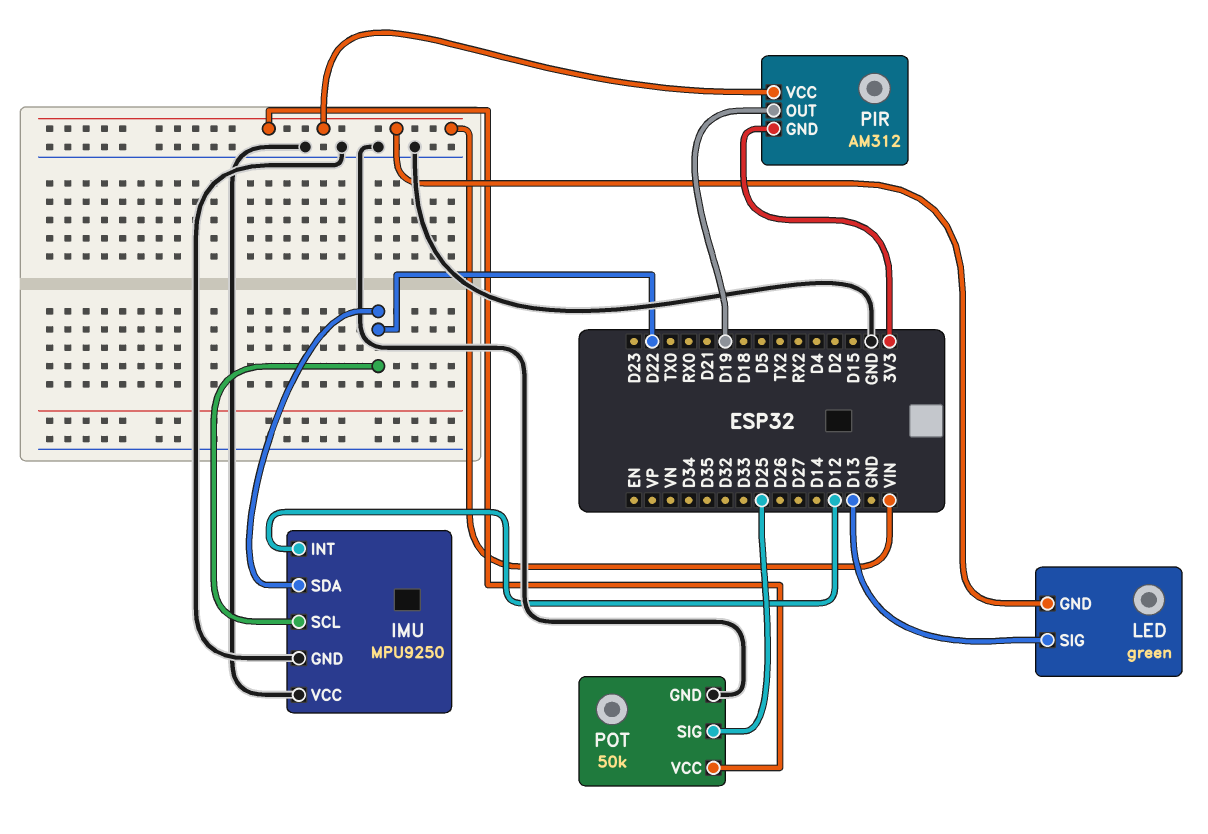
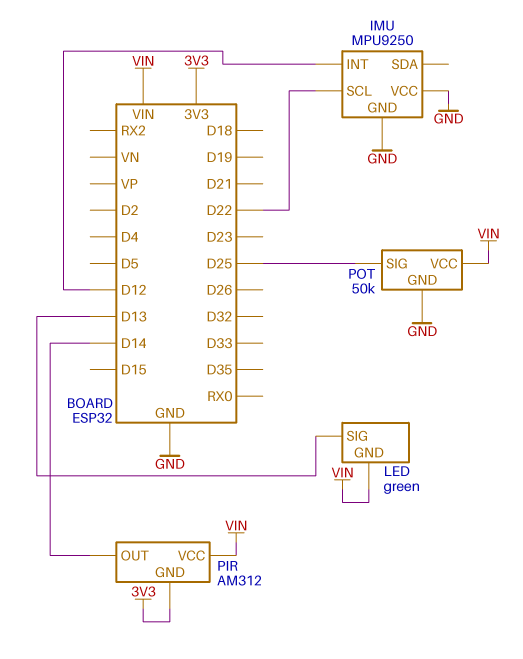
IMU pin SDA: D22 -> none
PIR pin OUT: D19 -> D14

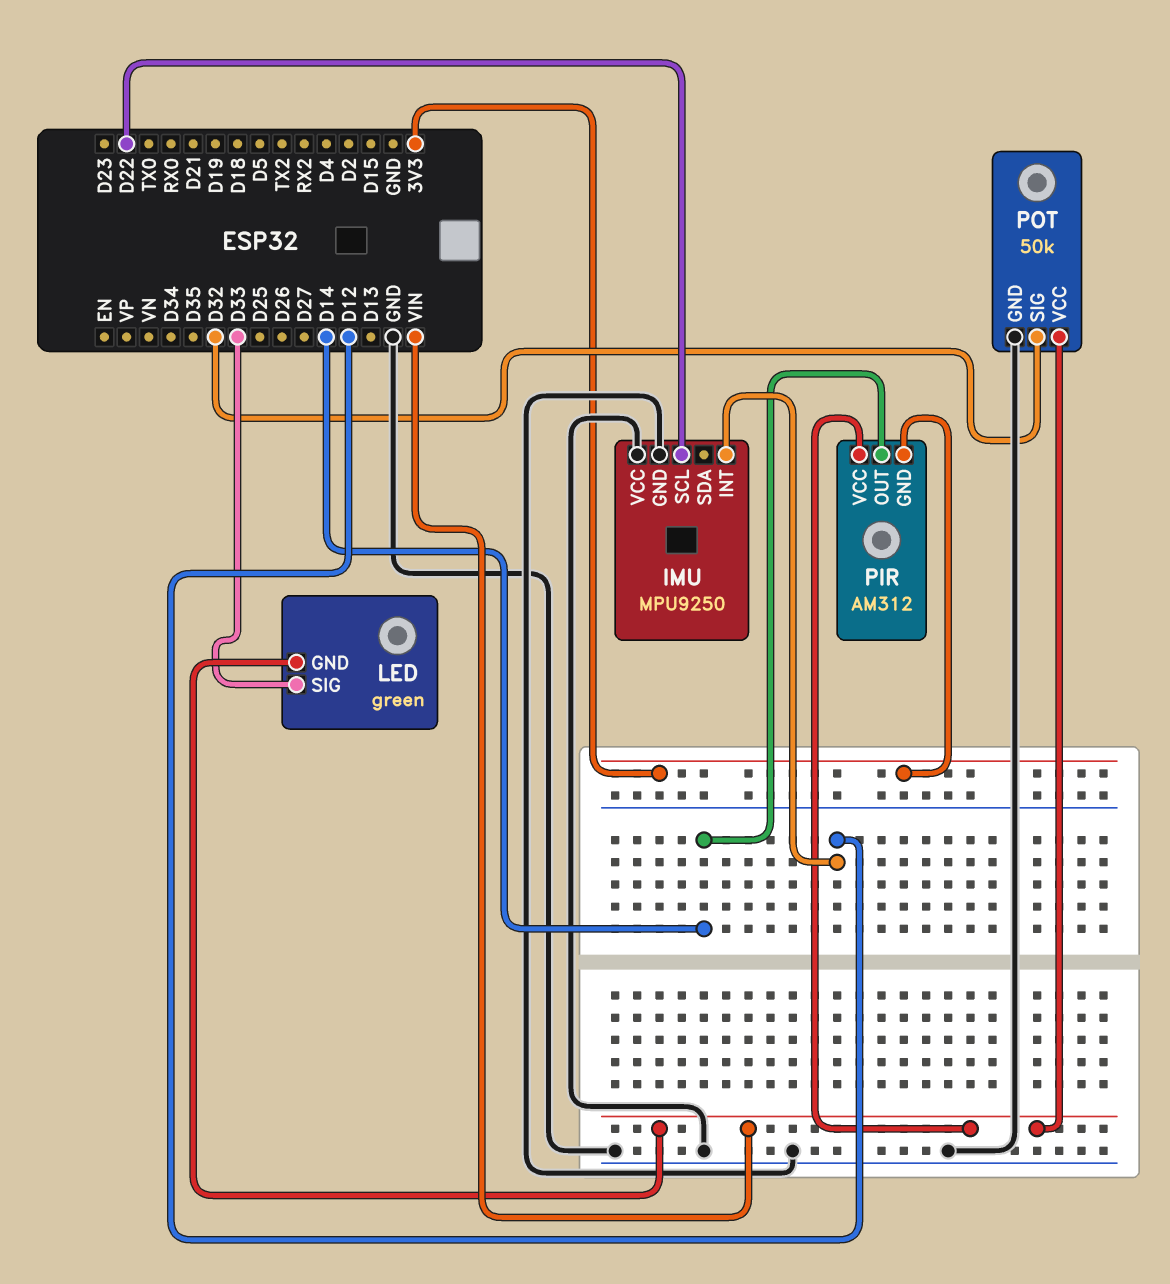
LED pin SIG: D13 -> D33
POT pin SIG: D25 -> D32

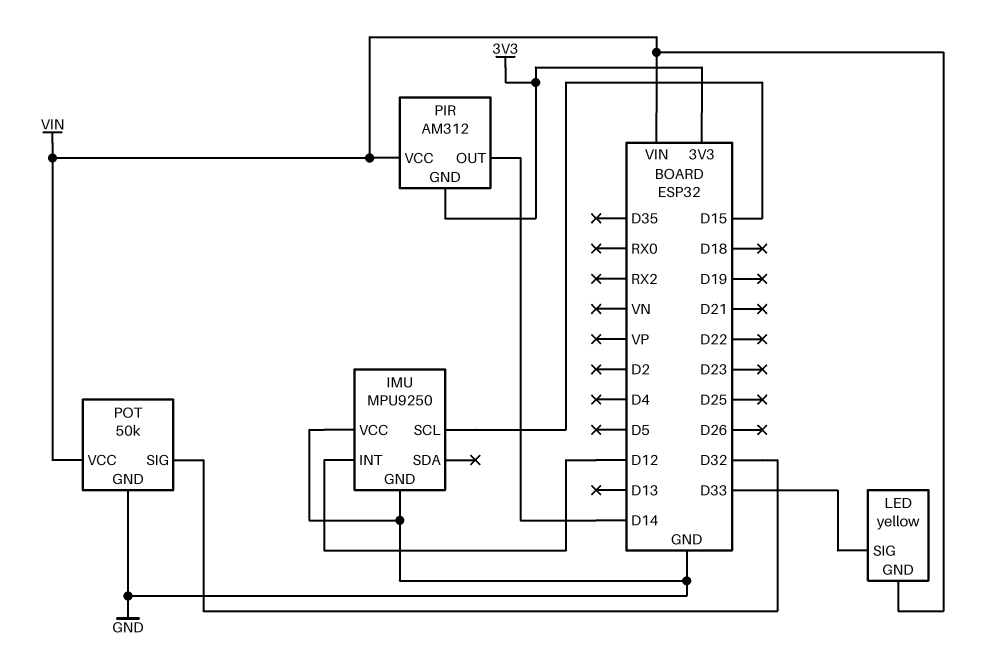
IMU pin SCL: D22 -> D15
LED: green -> yellow

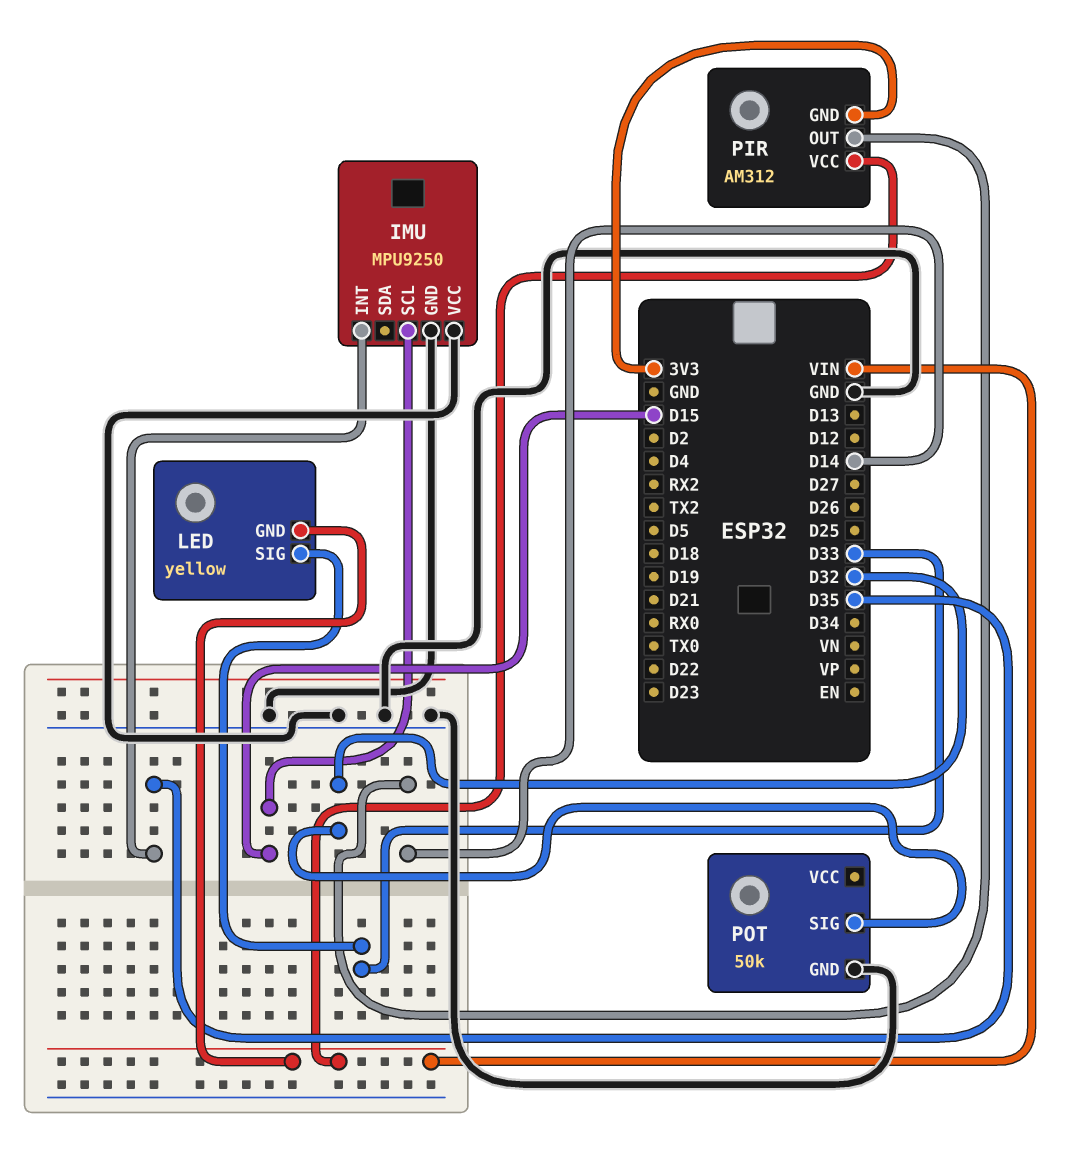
IMU pin INT: D12 -> D35
POT pin VCC: VIN -> none

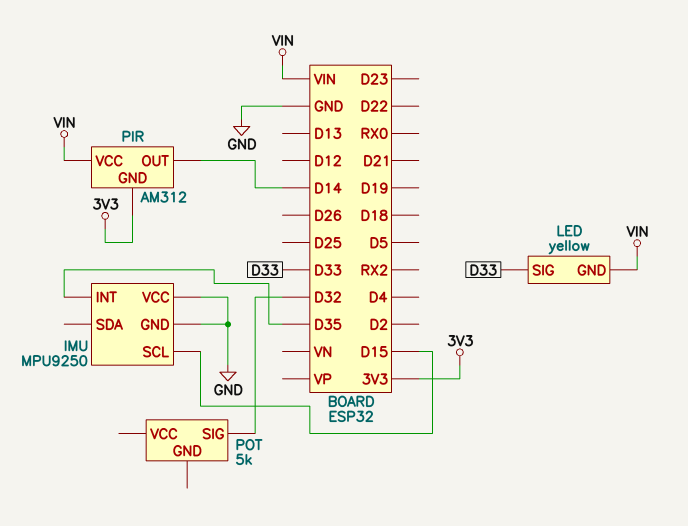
POT: 50k -> 5k
POT pin GND: GND -> none

